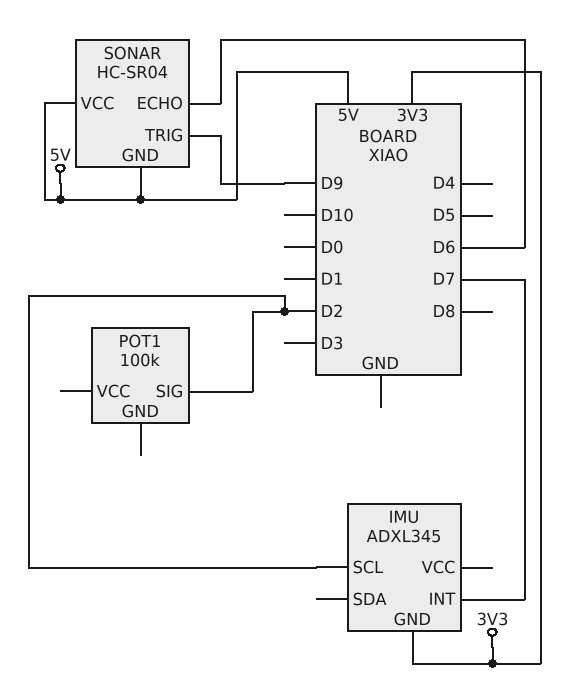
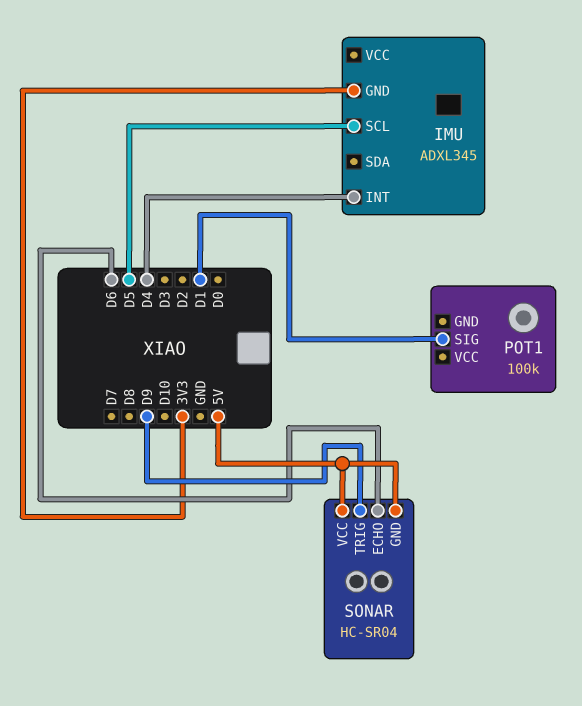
IMU pin INT: D7 -> D4
IMU pin SCL: D2 -> D5
POT1 pin SIG: D2 -> D1

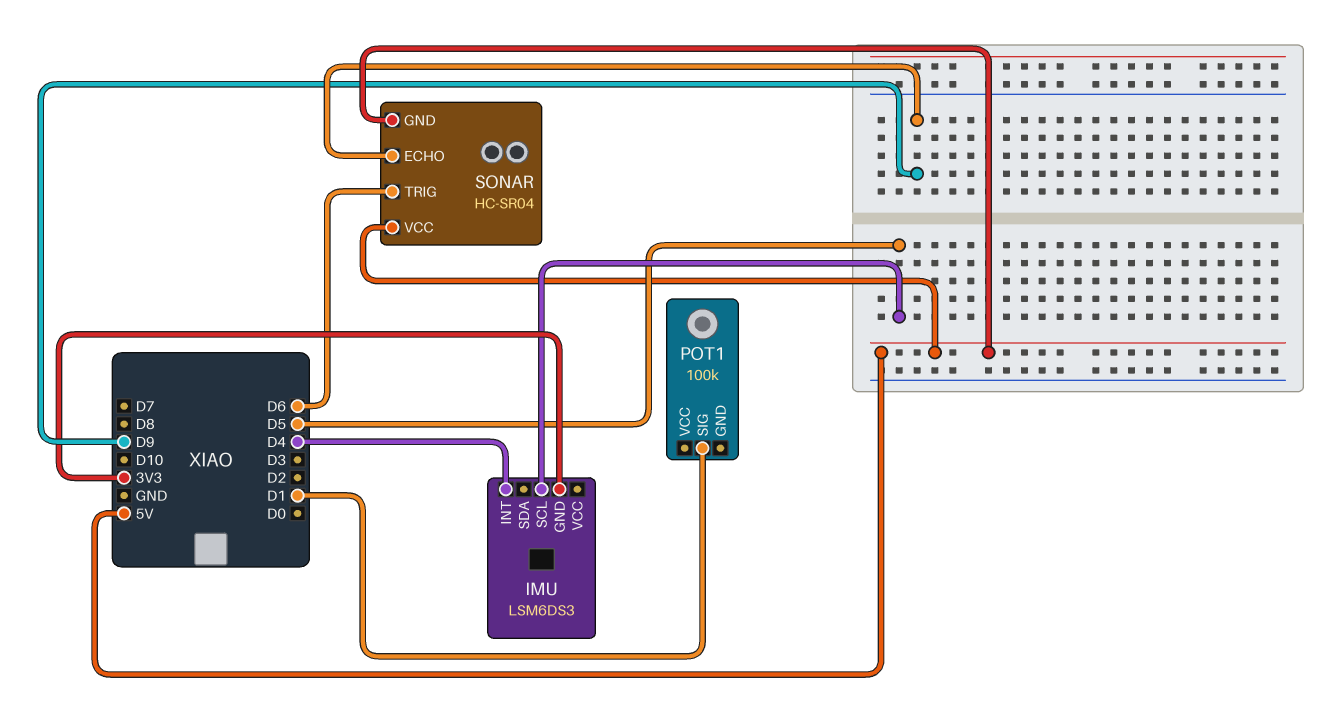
IMU: ADXL345 -> LSM6DS3
SONAR pin ECHO: D6 -> D9
SONAR pin TRIG: D9 -> D6

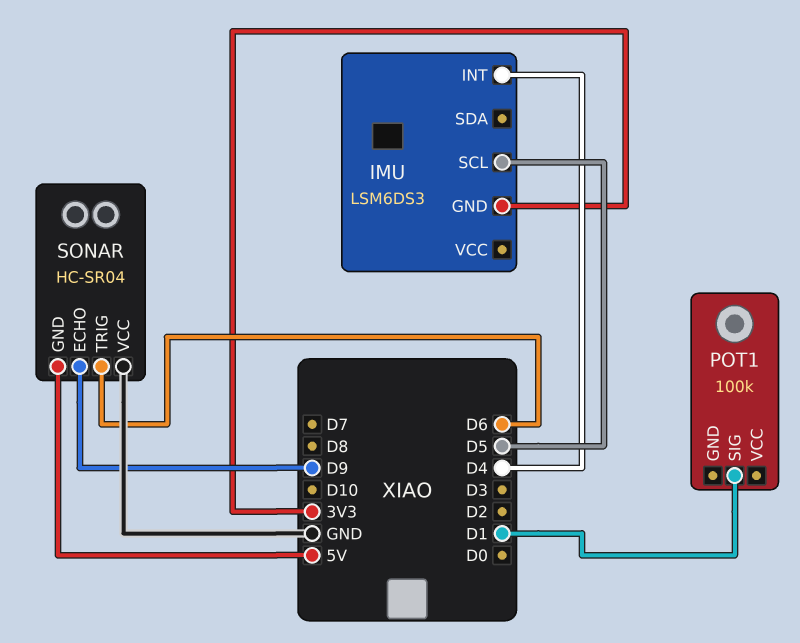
SONAR pin VCC: 5V -> GND

